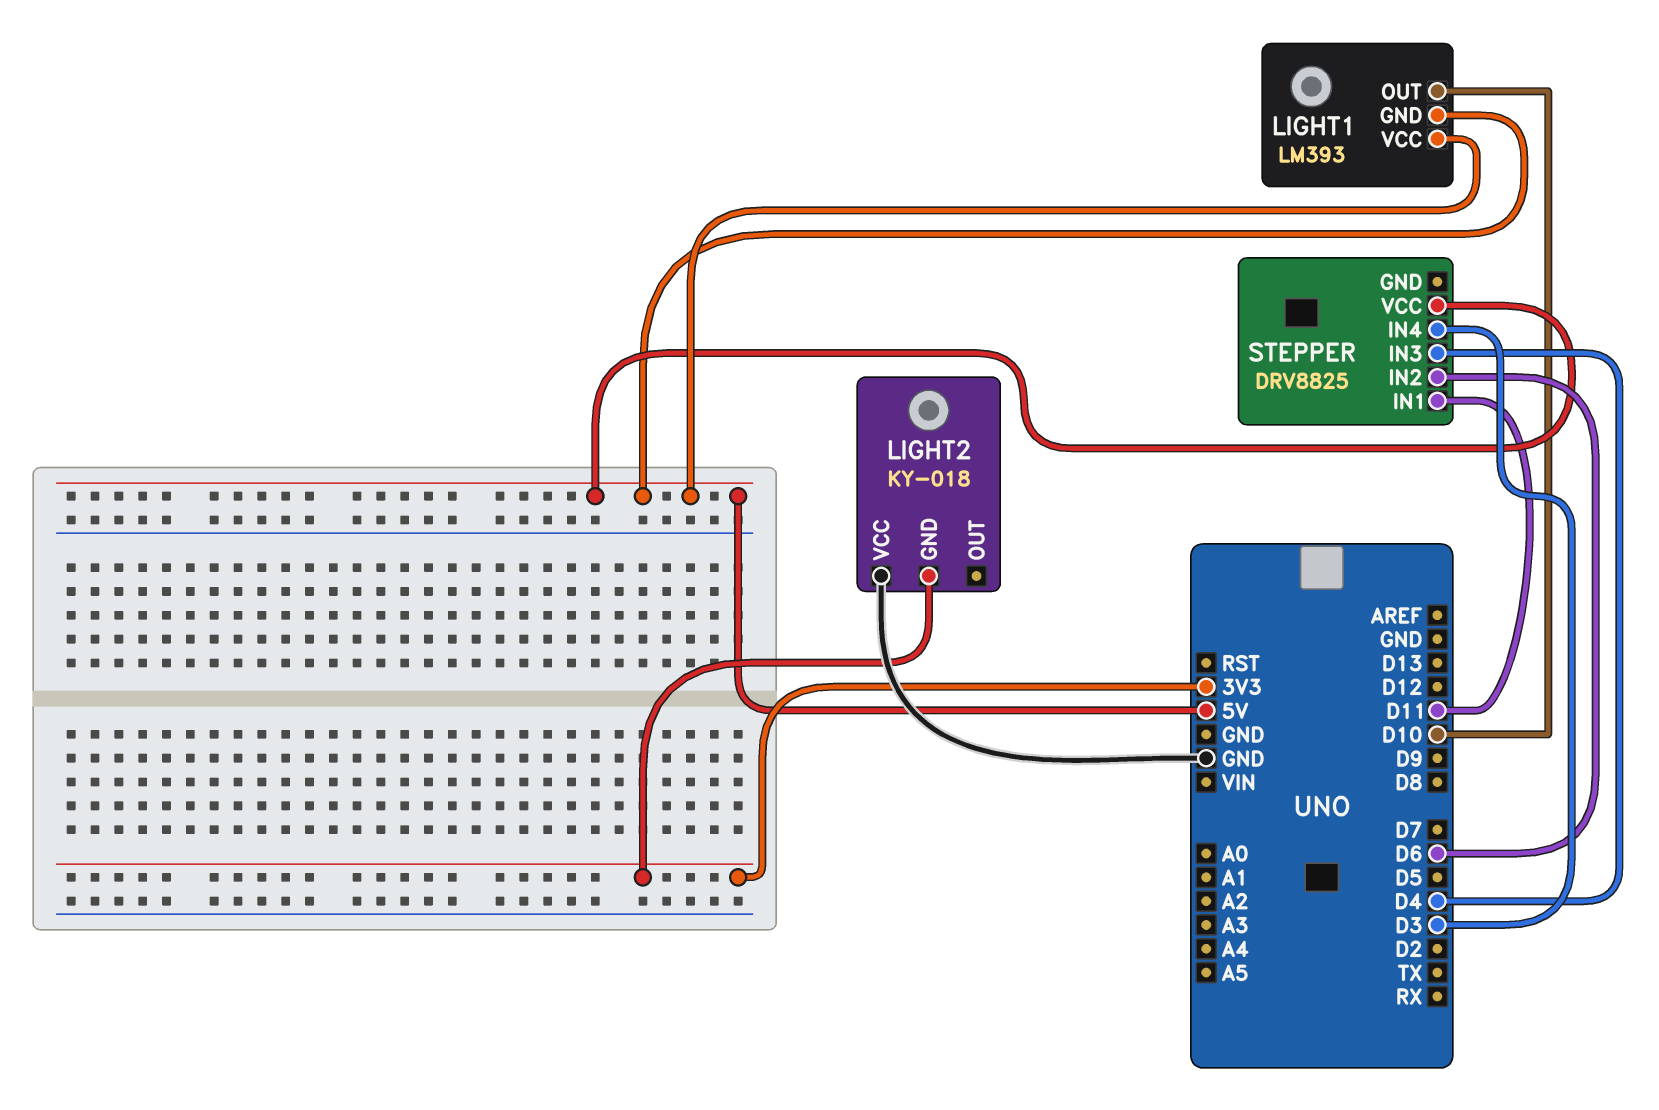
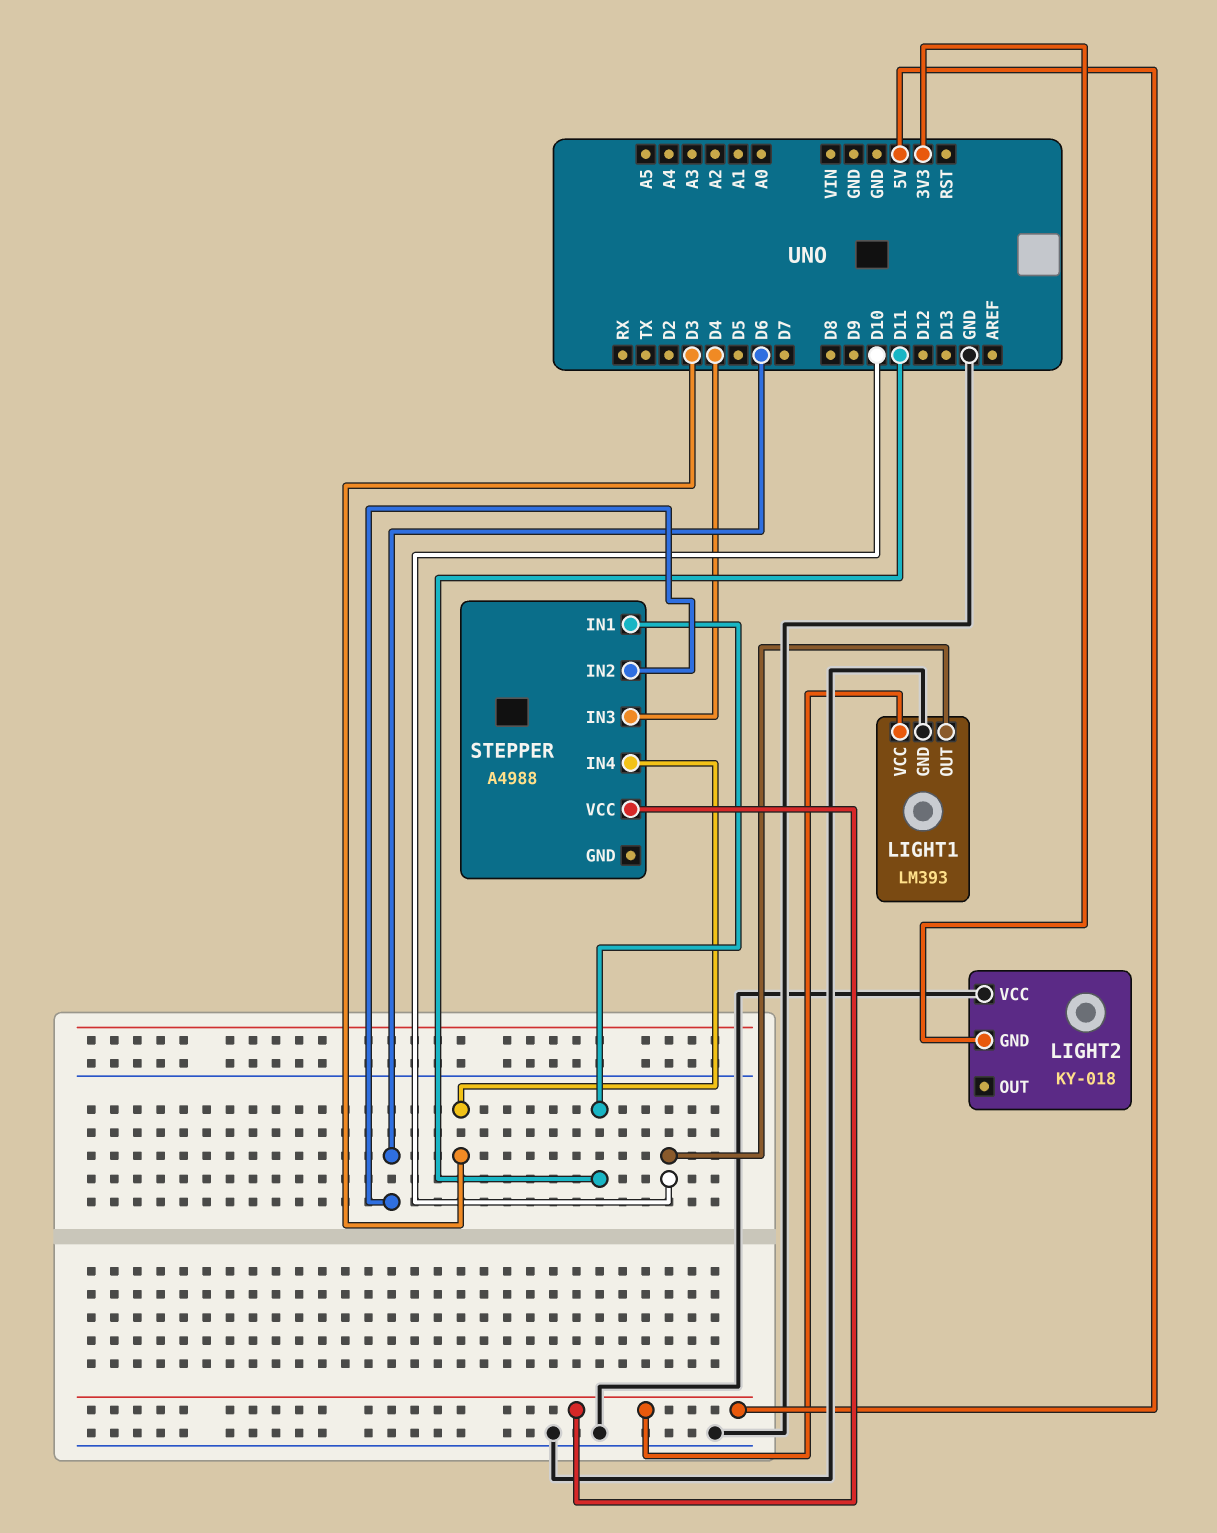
LIGHT1 pin GND: 5V -> GND
STEPPER: DRV8825 -> A4988

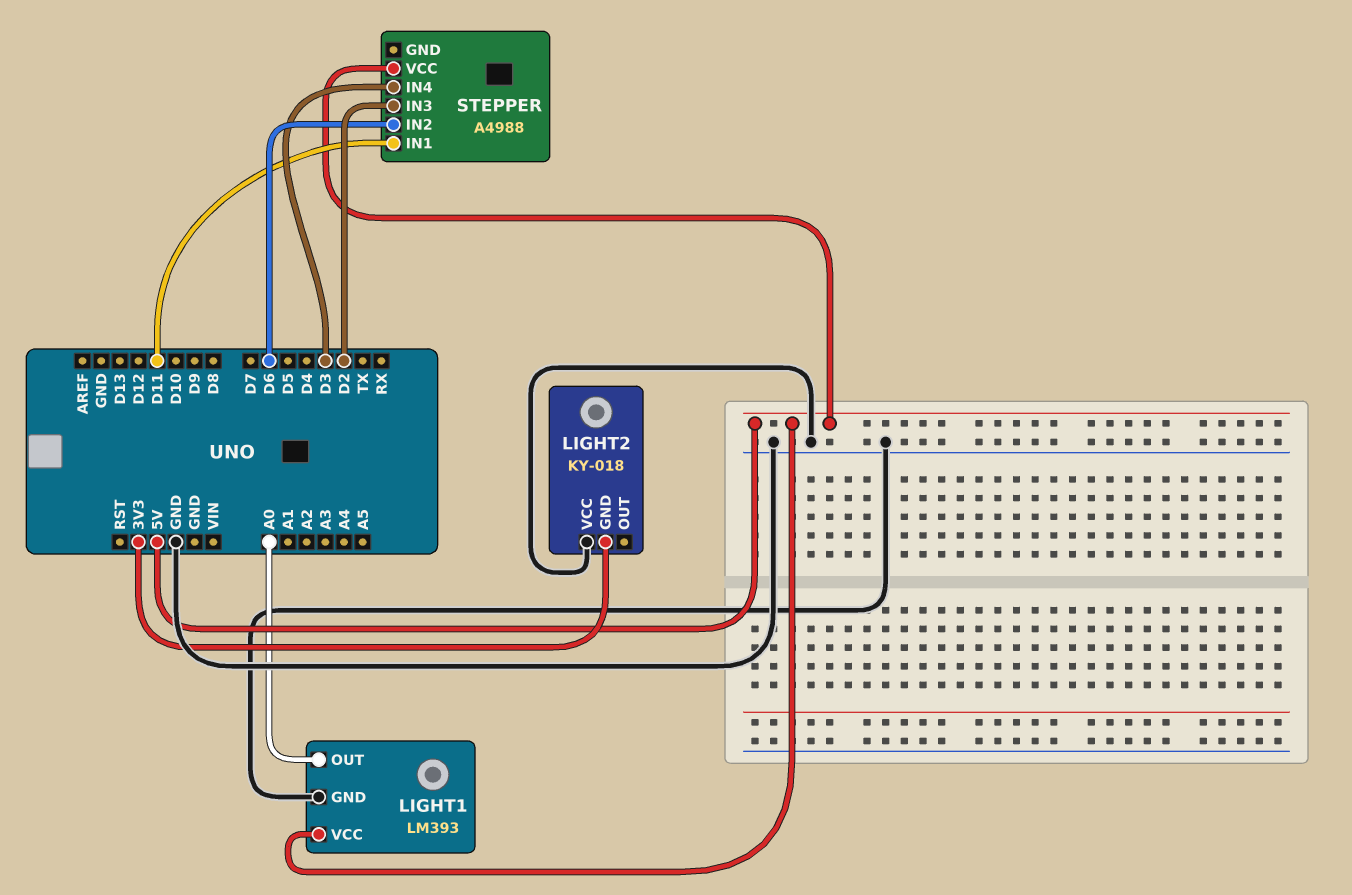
LIGHT1 pin OUT: D10 -> A0
STEPPER pin IN3: D4 -> D2

